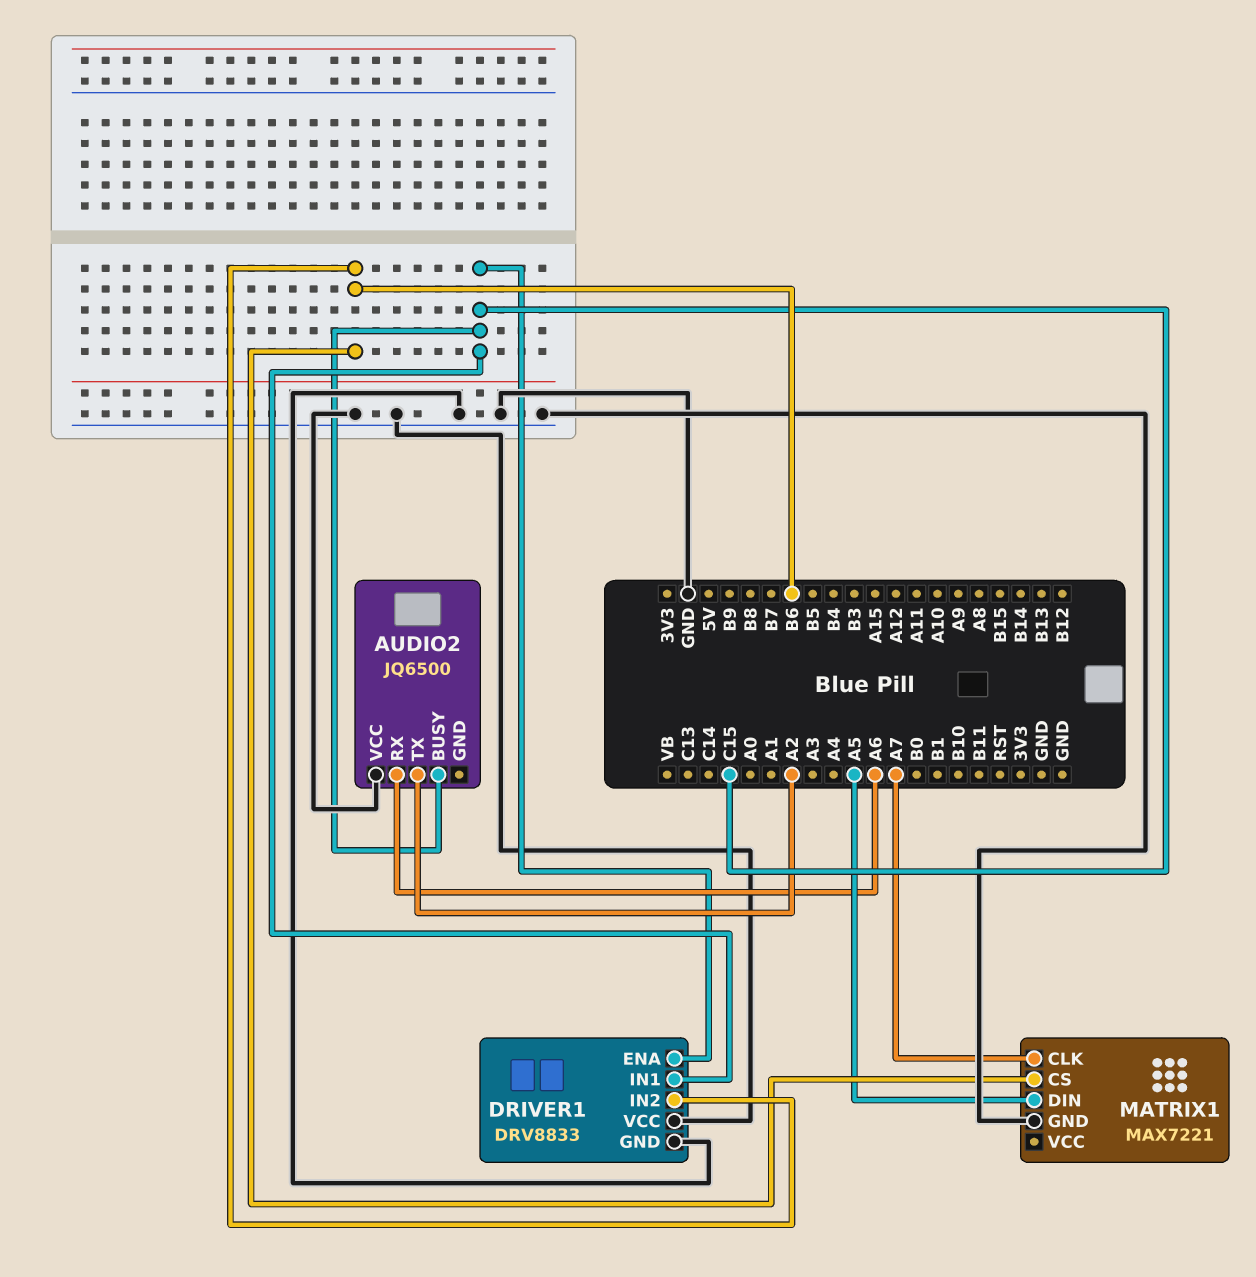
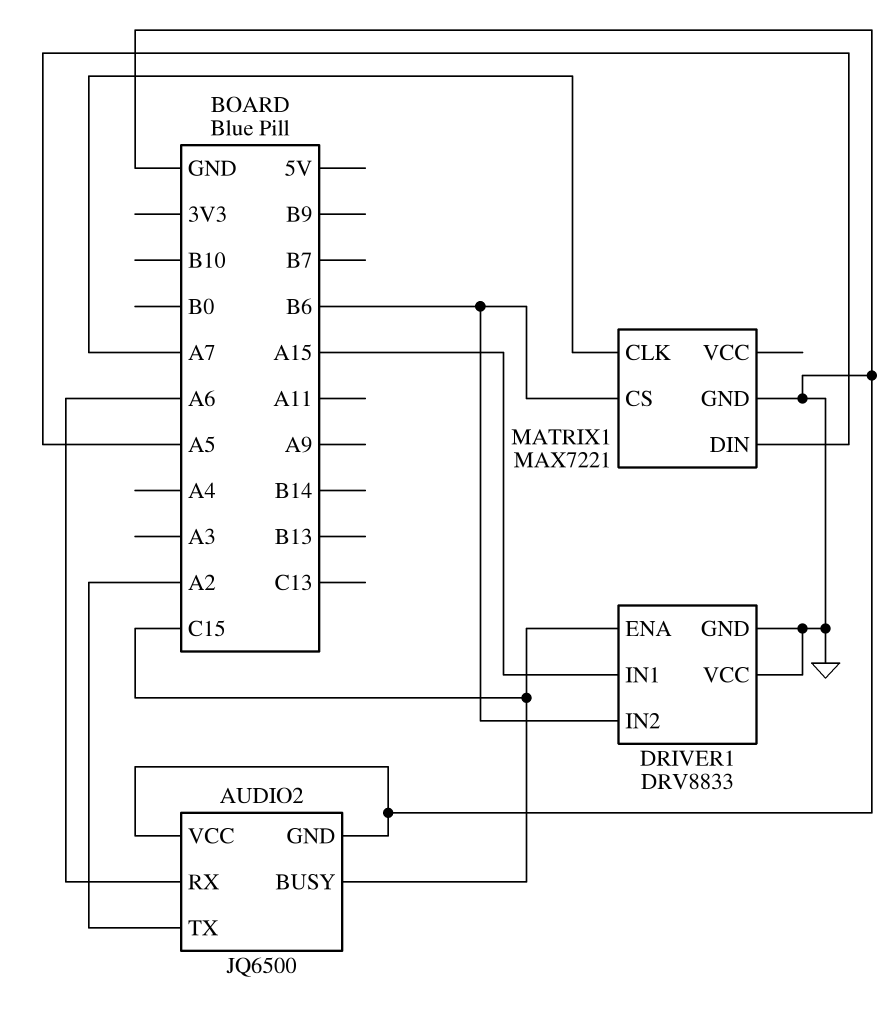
AUDIO2 pin GND: none -> GND
DRIVER1 pin IN1: C15 -> A15

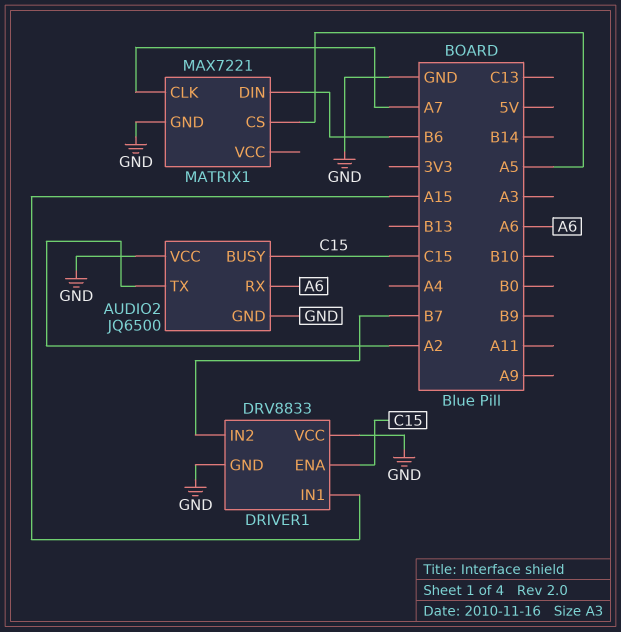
DRIVER1 pin IN2: B6 -> B7
MATRIX1 pin CS: B6 -> A5
MATRIX1 pin DIN: A5 -> B6

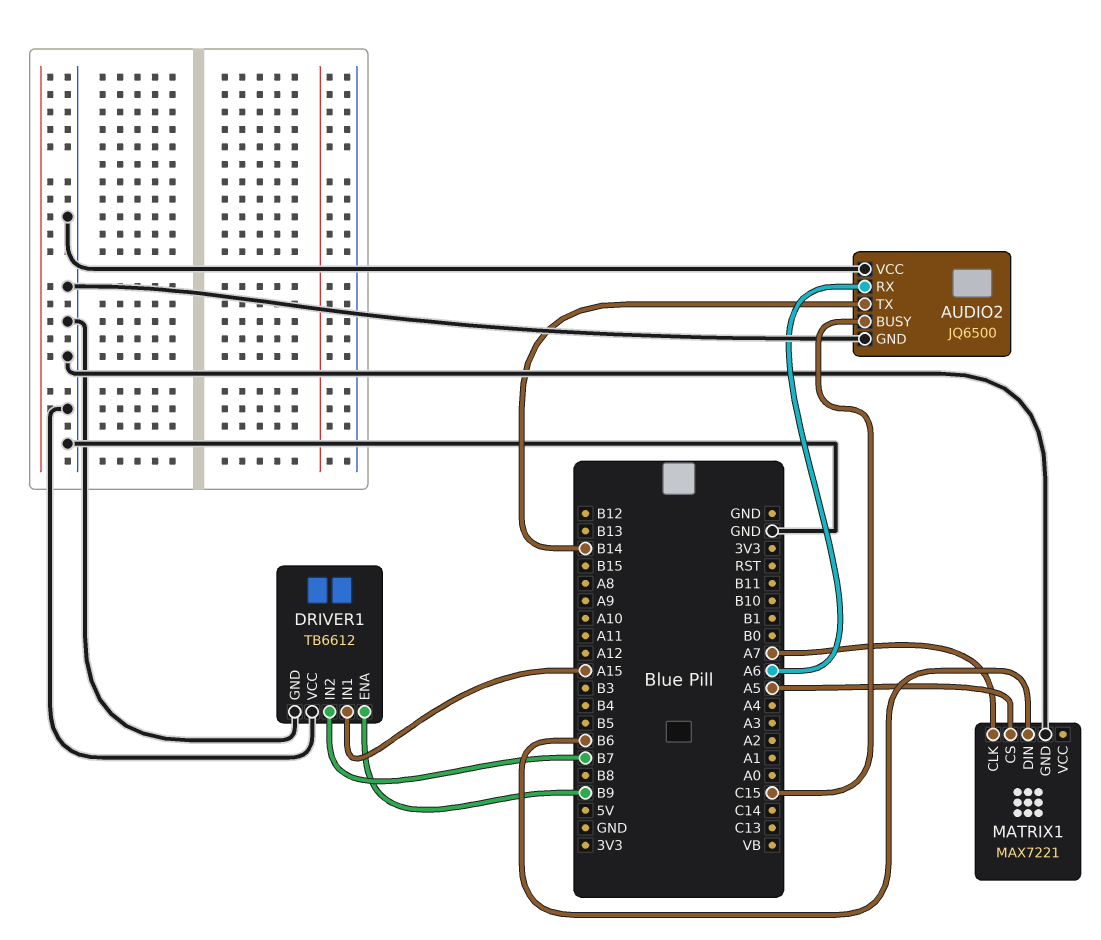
AUDIO2 pin TX: A2 -> B14
DRIVER1: DRV8833 -> TB6612
DRIVER1 pin ENA: C15 -> B9

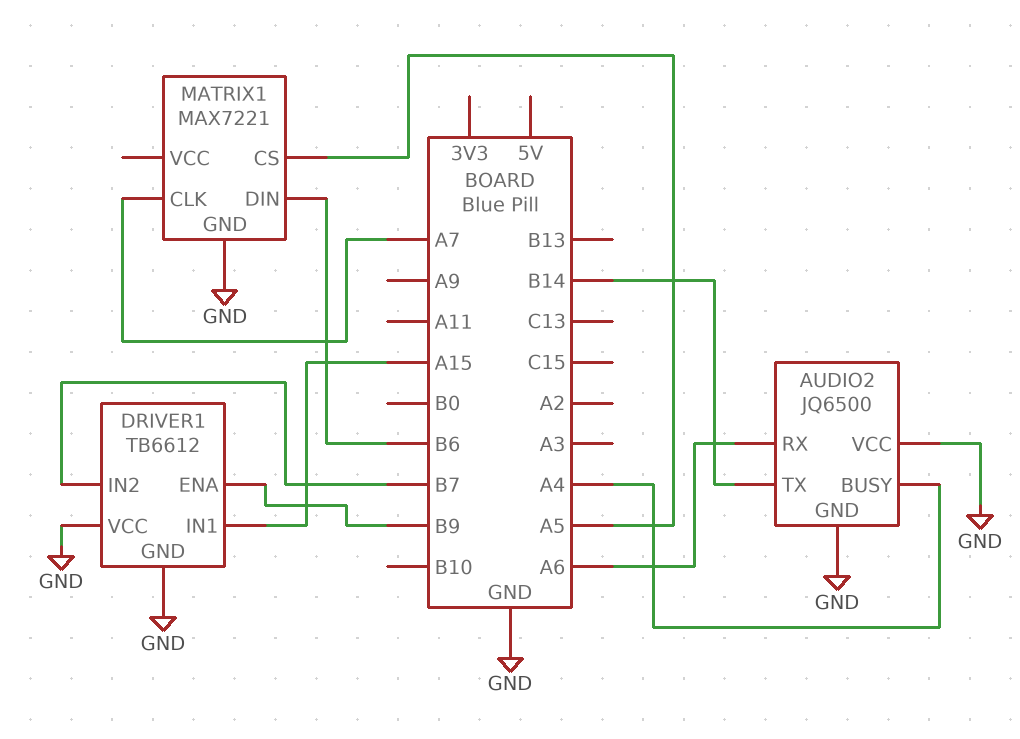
AUDIO2 pin BUSY: C15 -> A4

